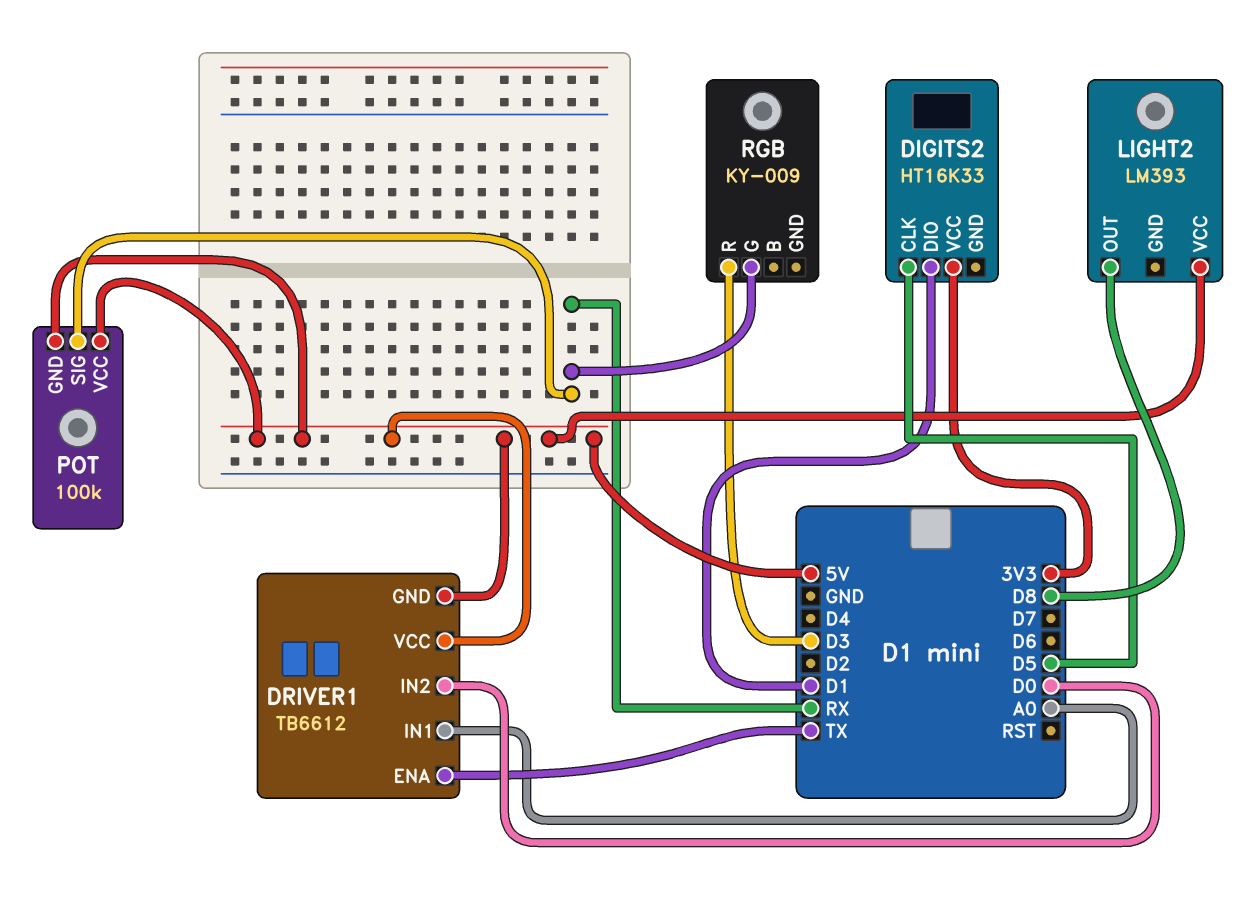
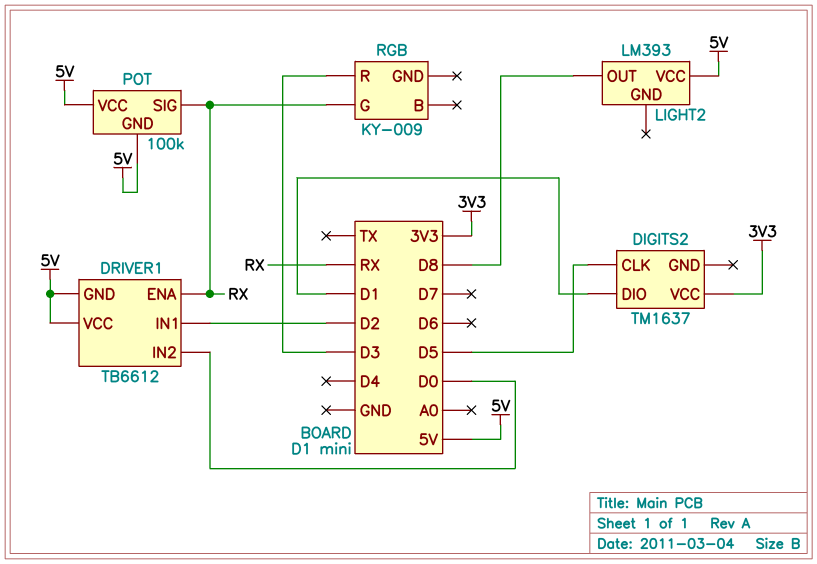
DIGITS2: HT16K33 -> TM1637
DRIVER1 pin ENA: TX -> RX
DRIVER1 pin IN1: A0 -> D2

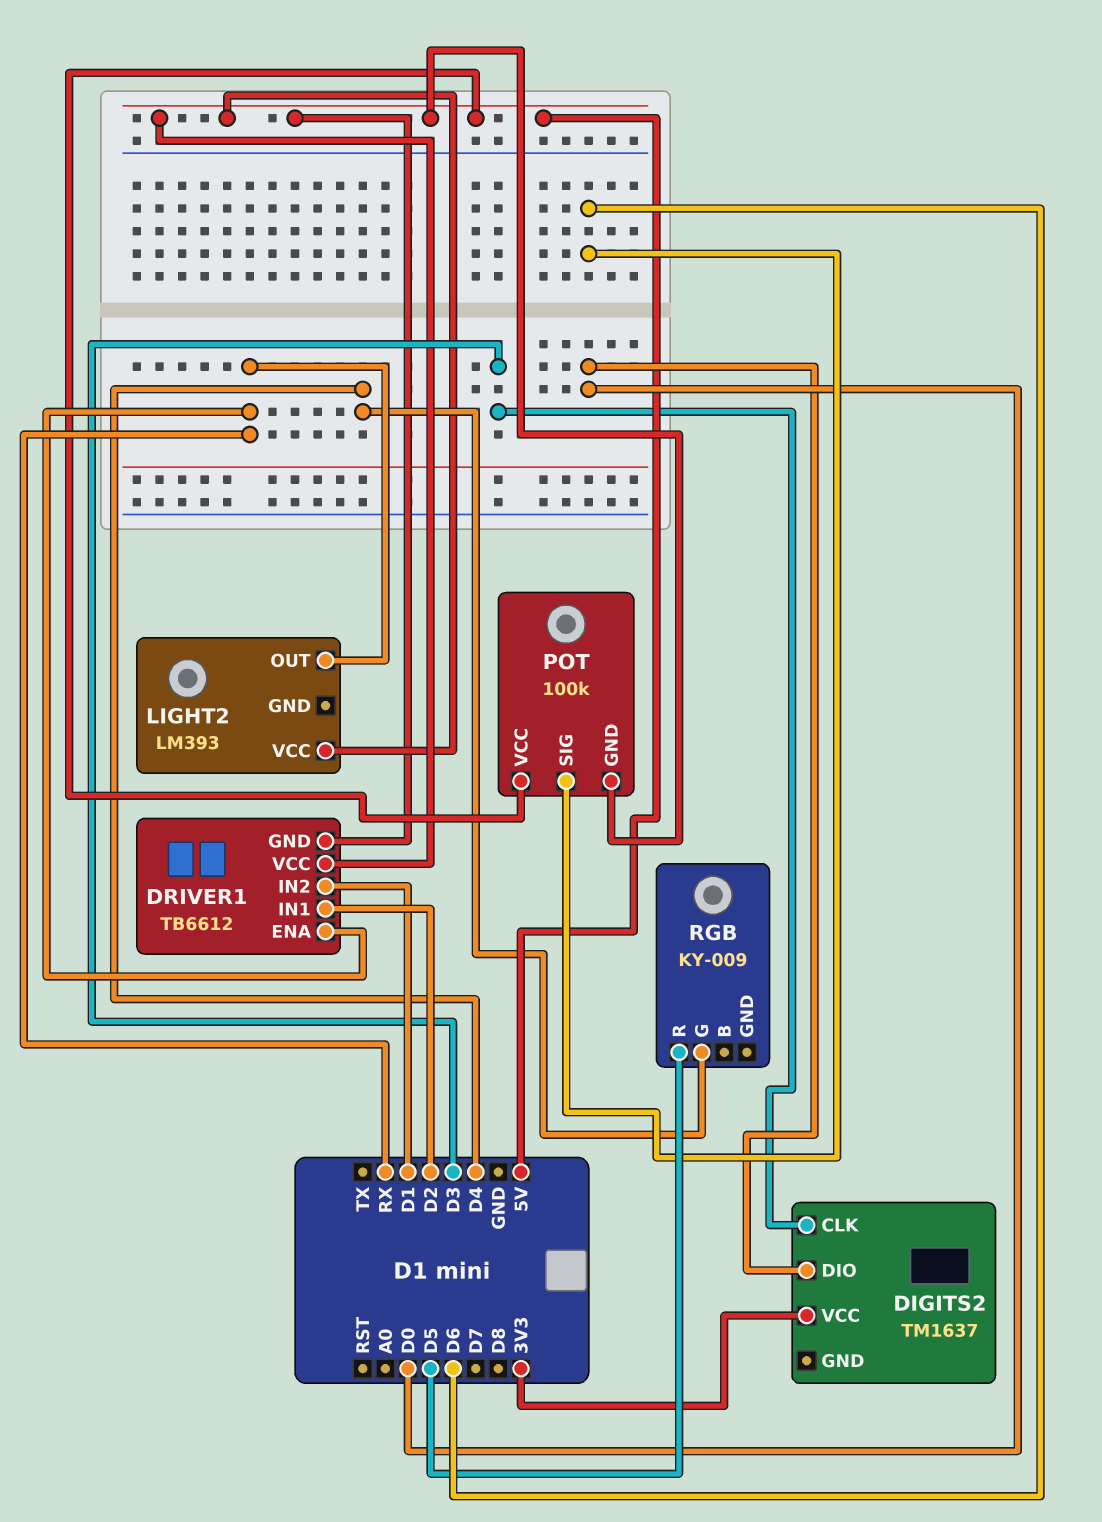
DIGITS2 pin CLK: D5 -> D3
DIGITS2 pin DIO: D1 -> D0
DRIVER1 pin IN2: D0 -> D1
LIGHT2 pin OUT: D8 -> RX
POT pin SIG: RX -> D6
RGB pin G: RX -> D4
RGB pin R: D3 -> D5

